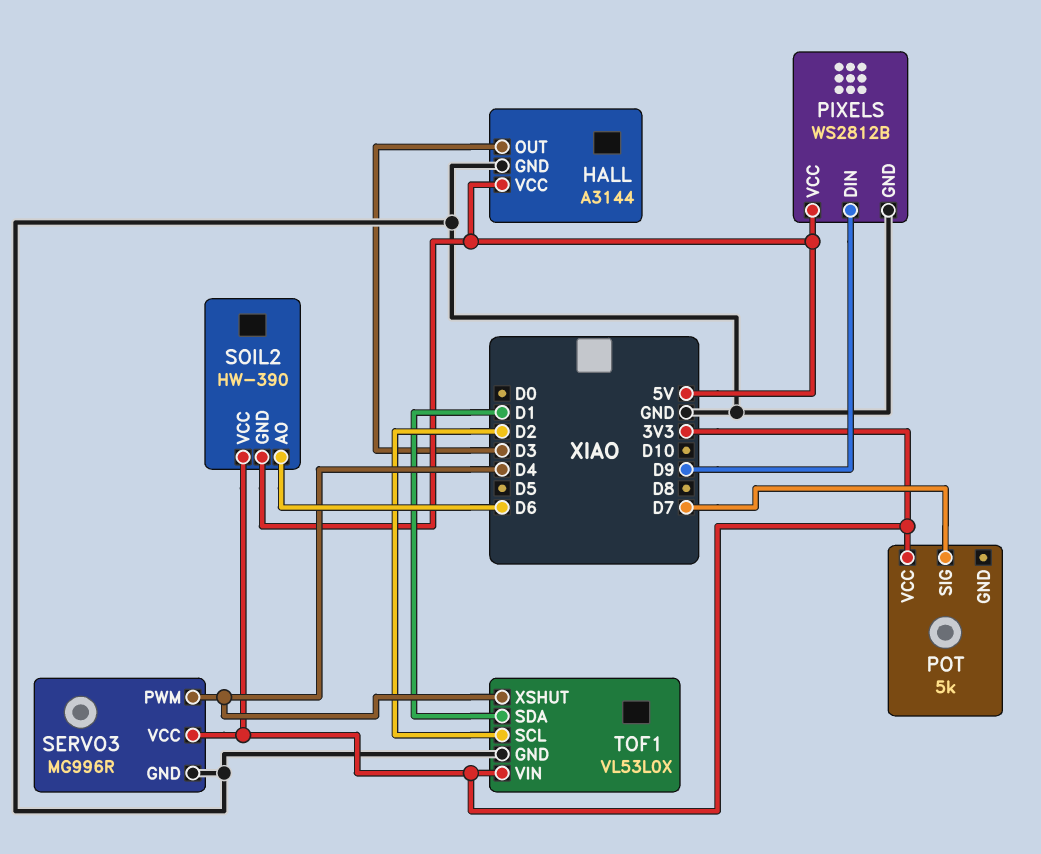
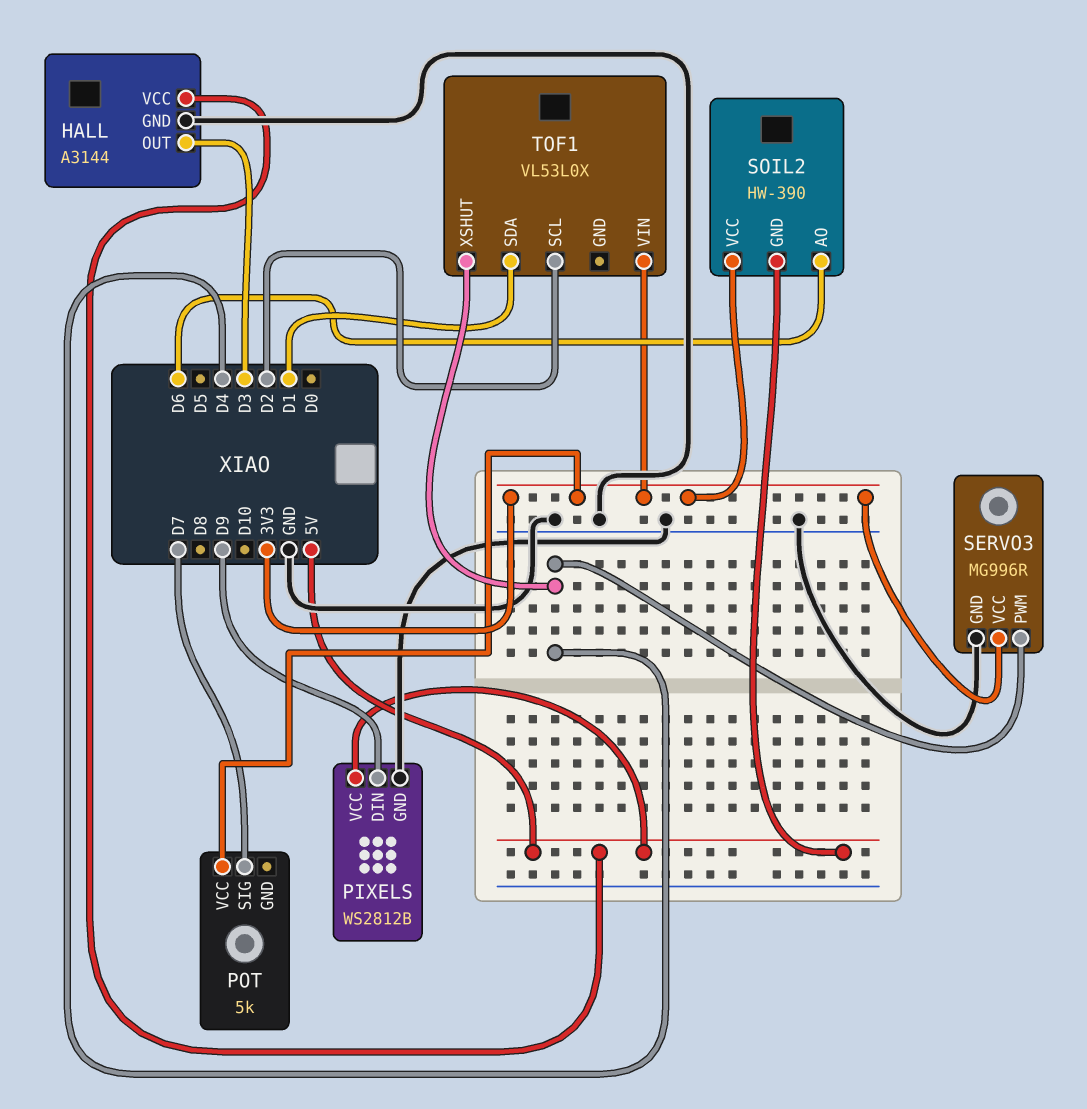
TOF1 pin GND: GND -> none

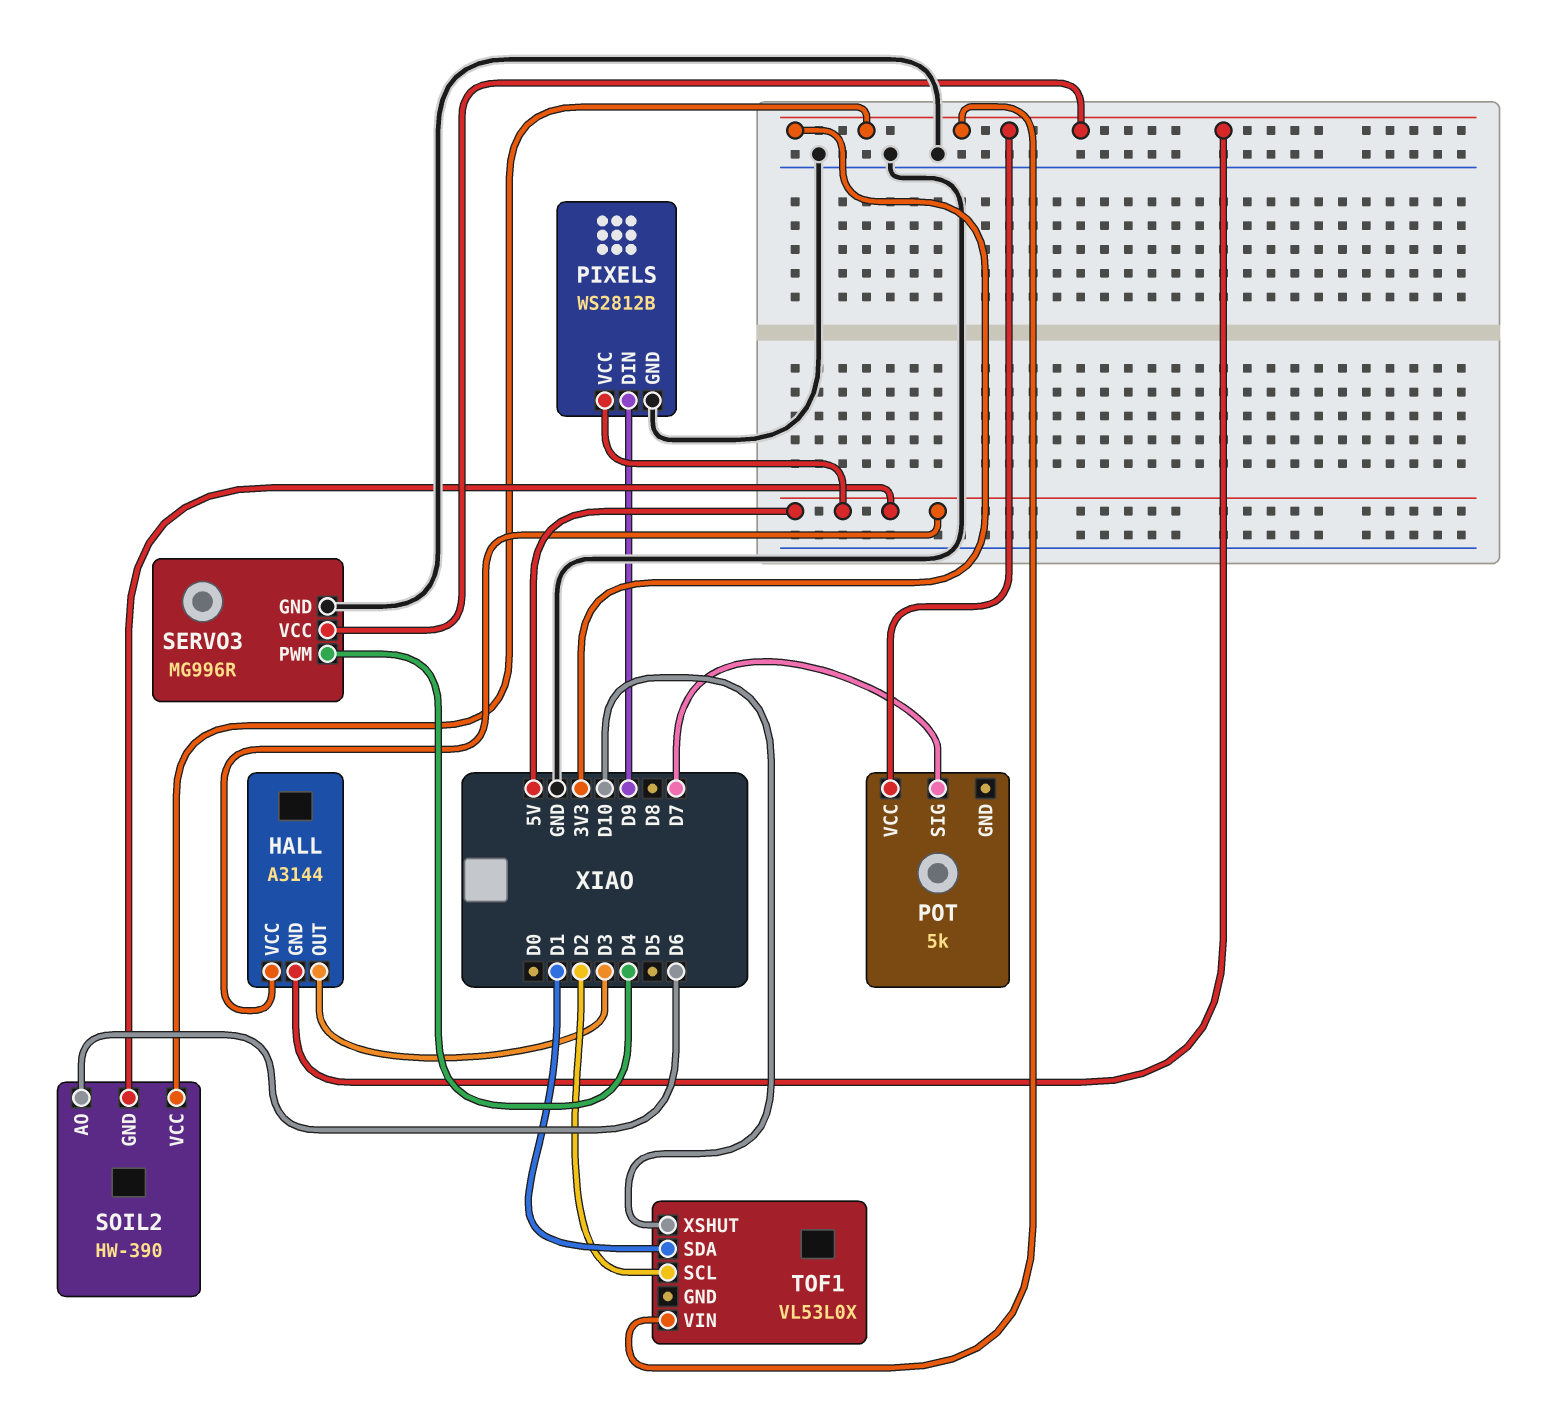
HALL pin GND: GND -> 3V3
TOF1 pin XSHUT: D4 -> D10

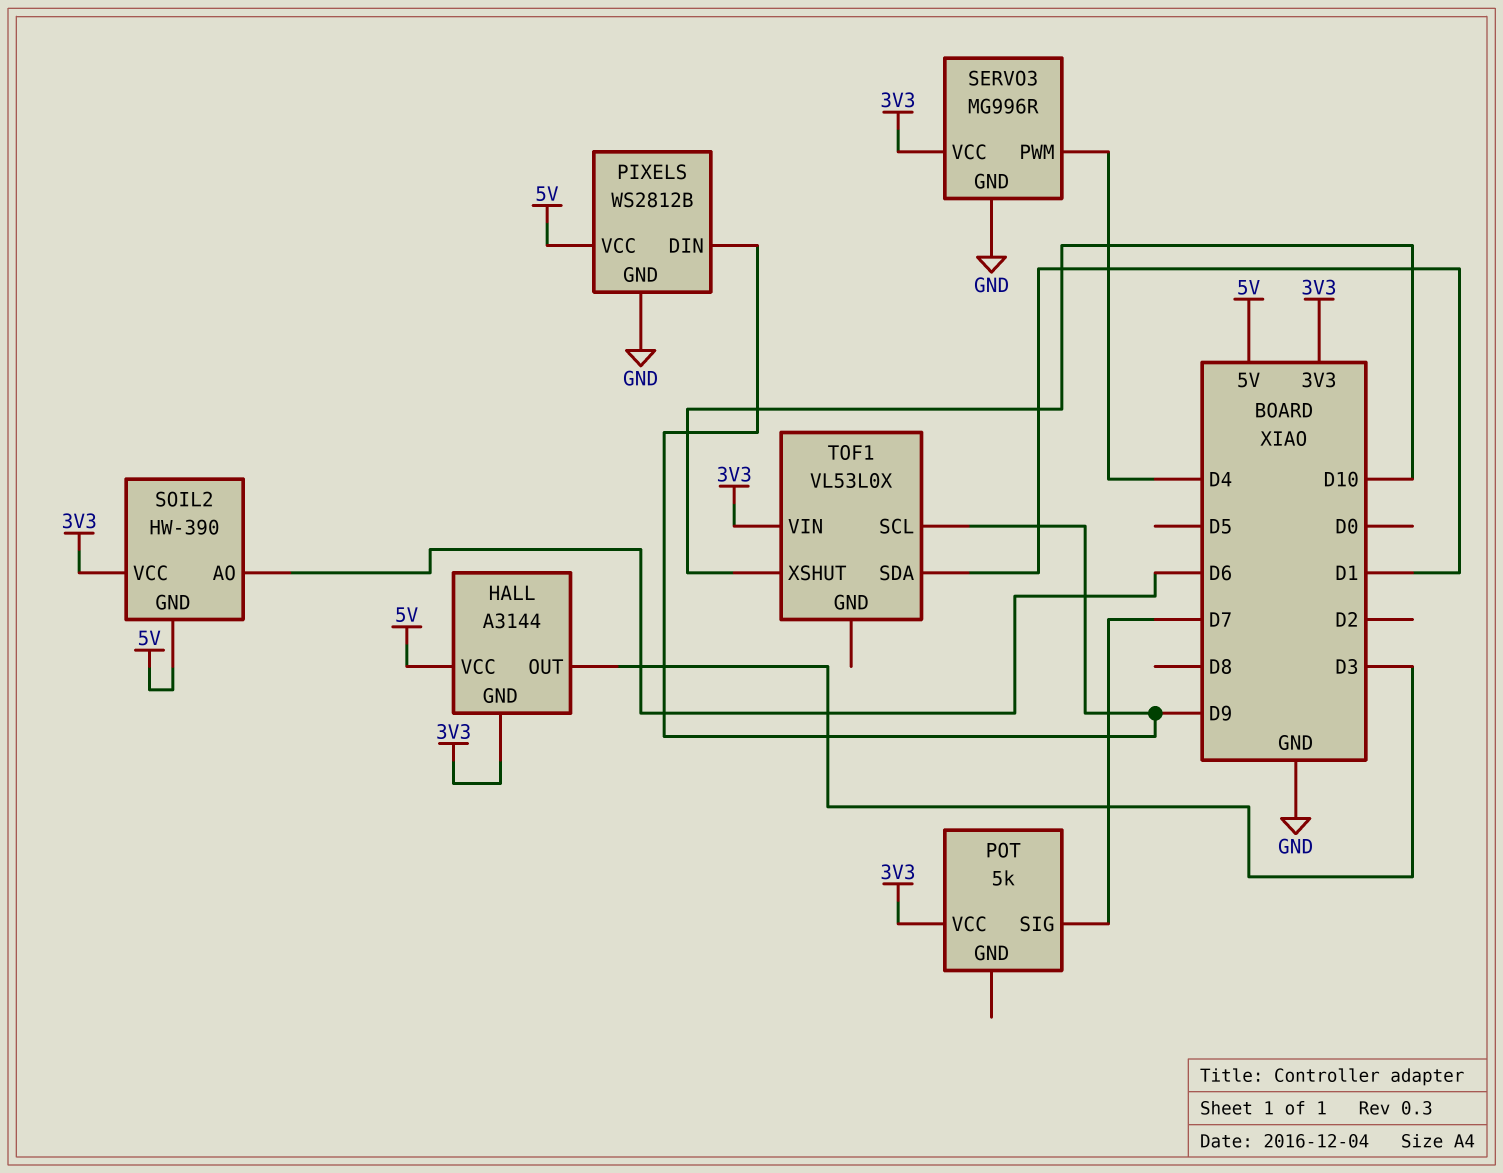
TOF1 pin SCL: D2 -> D9

